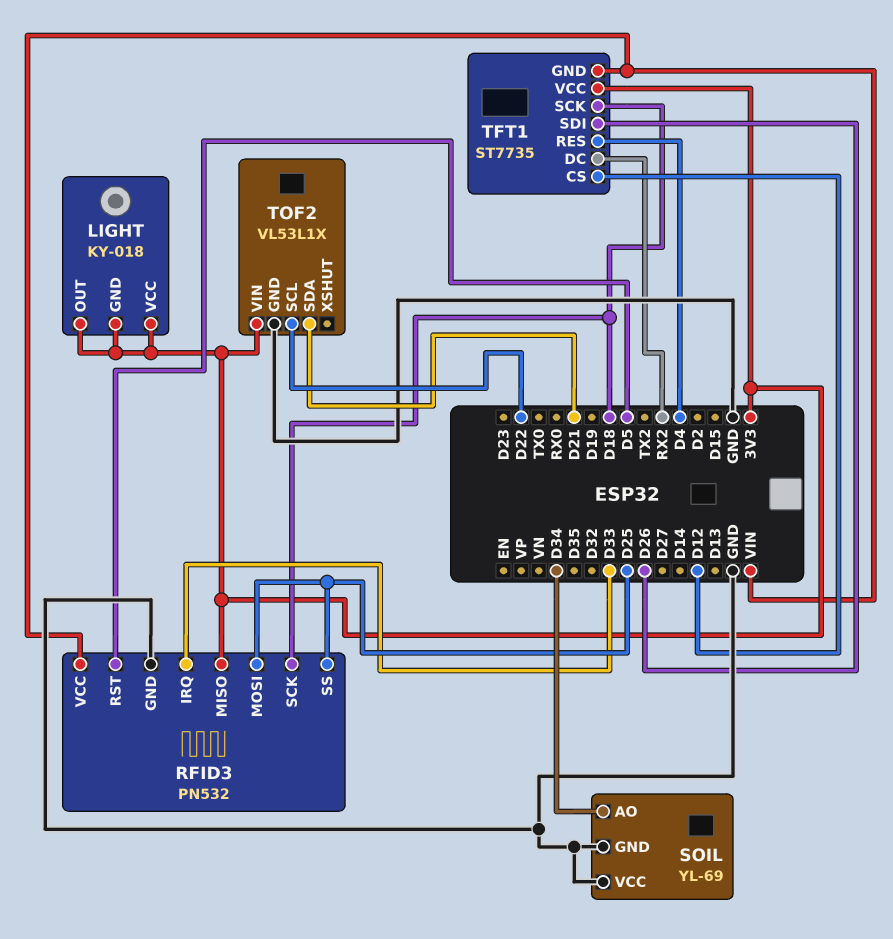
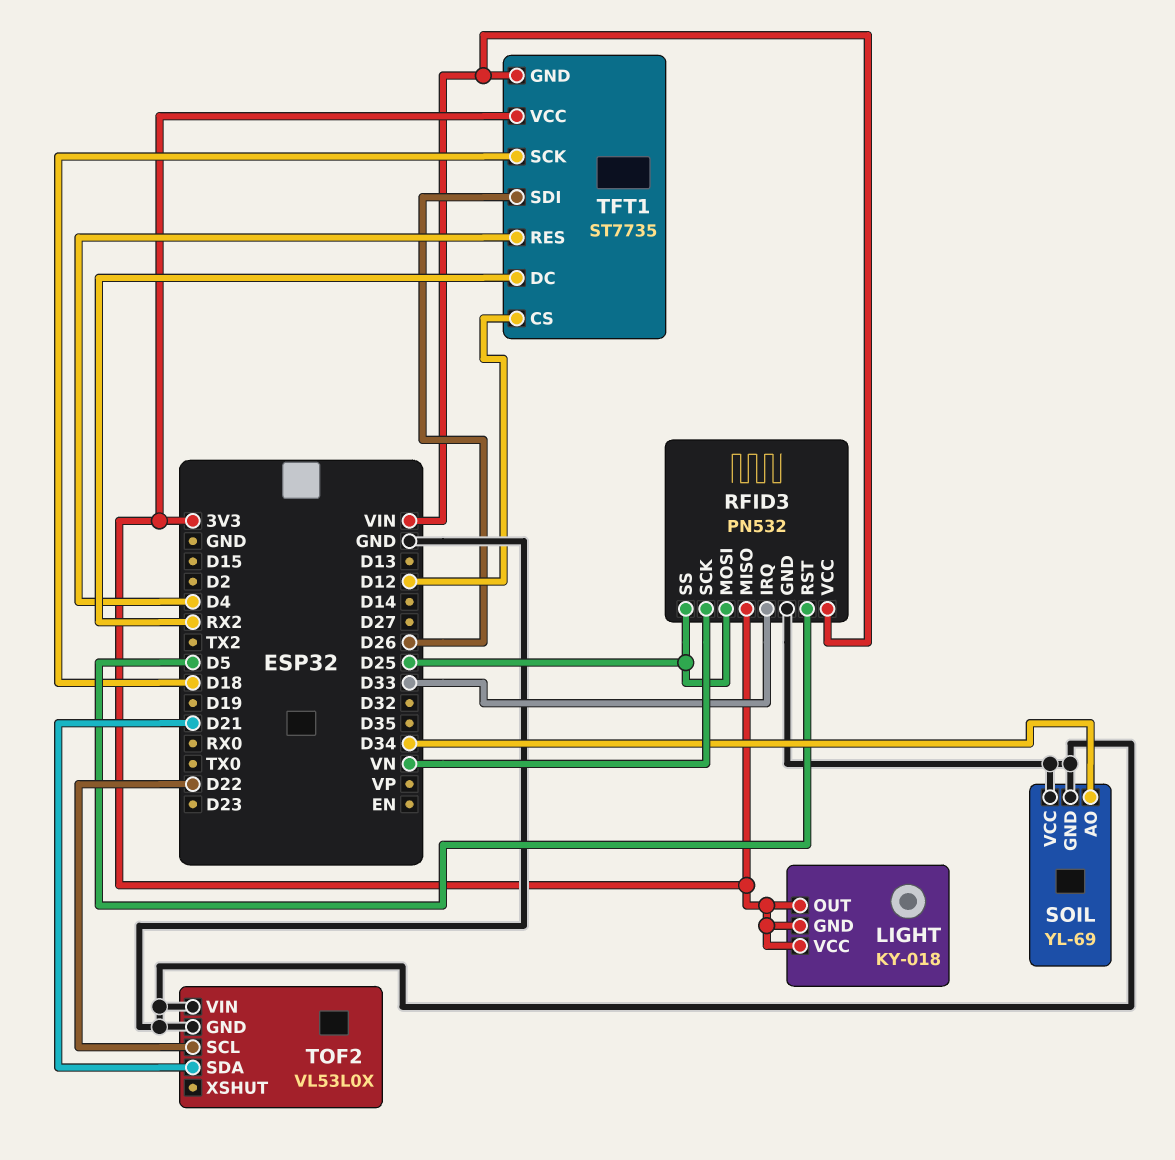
RFID3 pin SCK: D18 -> VN
TOF2: VL53L1X -> VL53L0X
TOF2 pin VIN: 3V3 -> GND

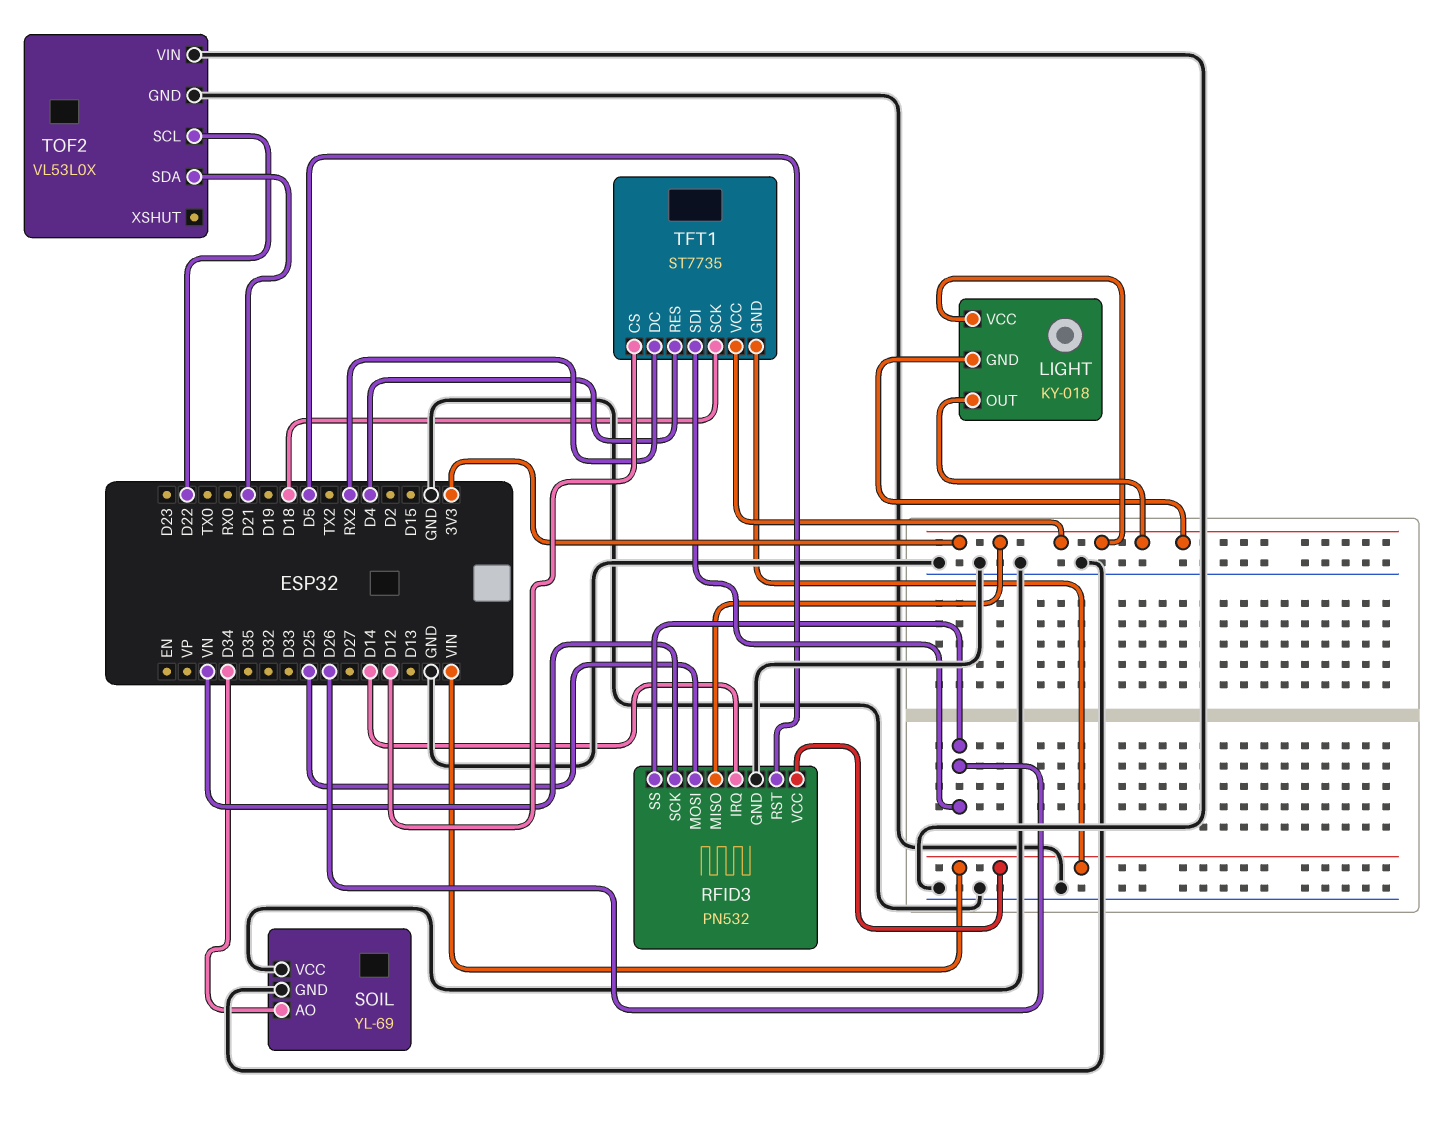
RFID3 pin IRQ: D33 -> D14
RFID3 pin SS: D25 -> D26

